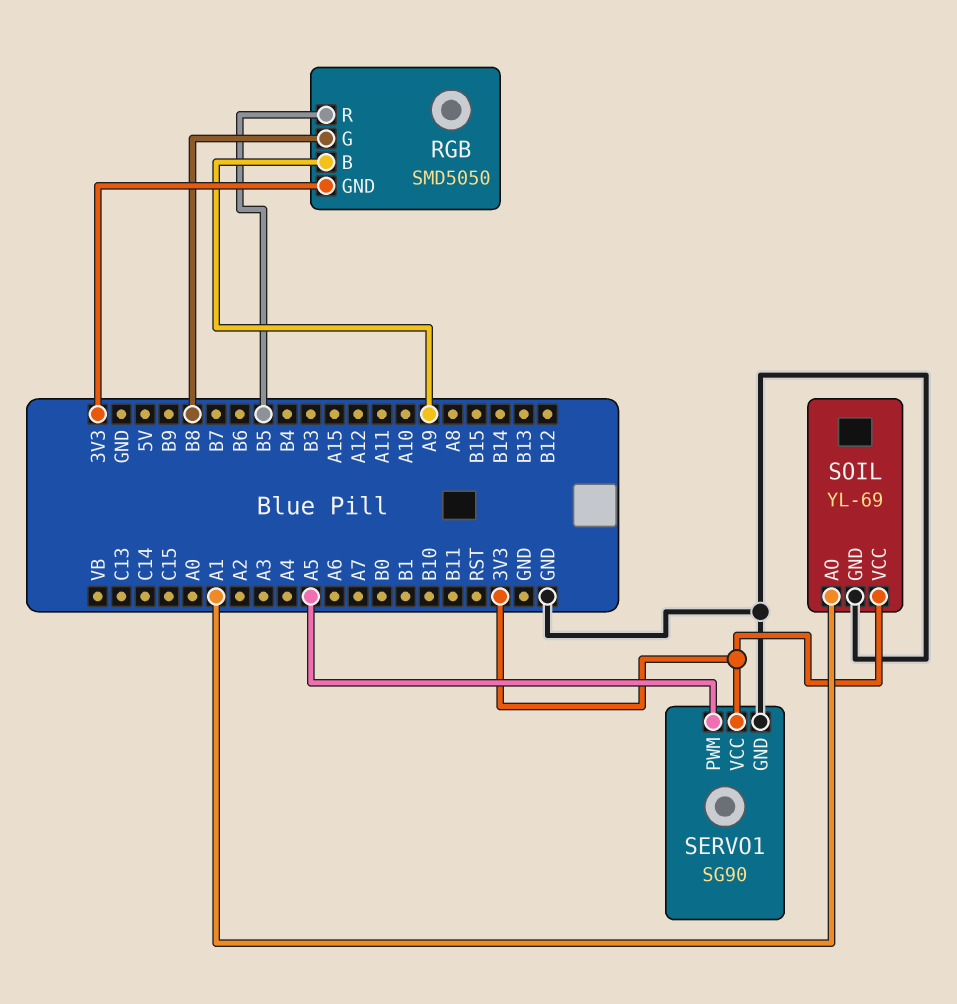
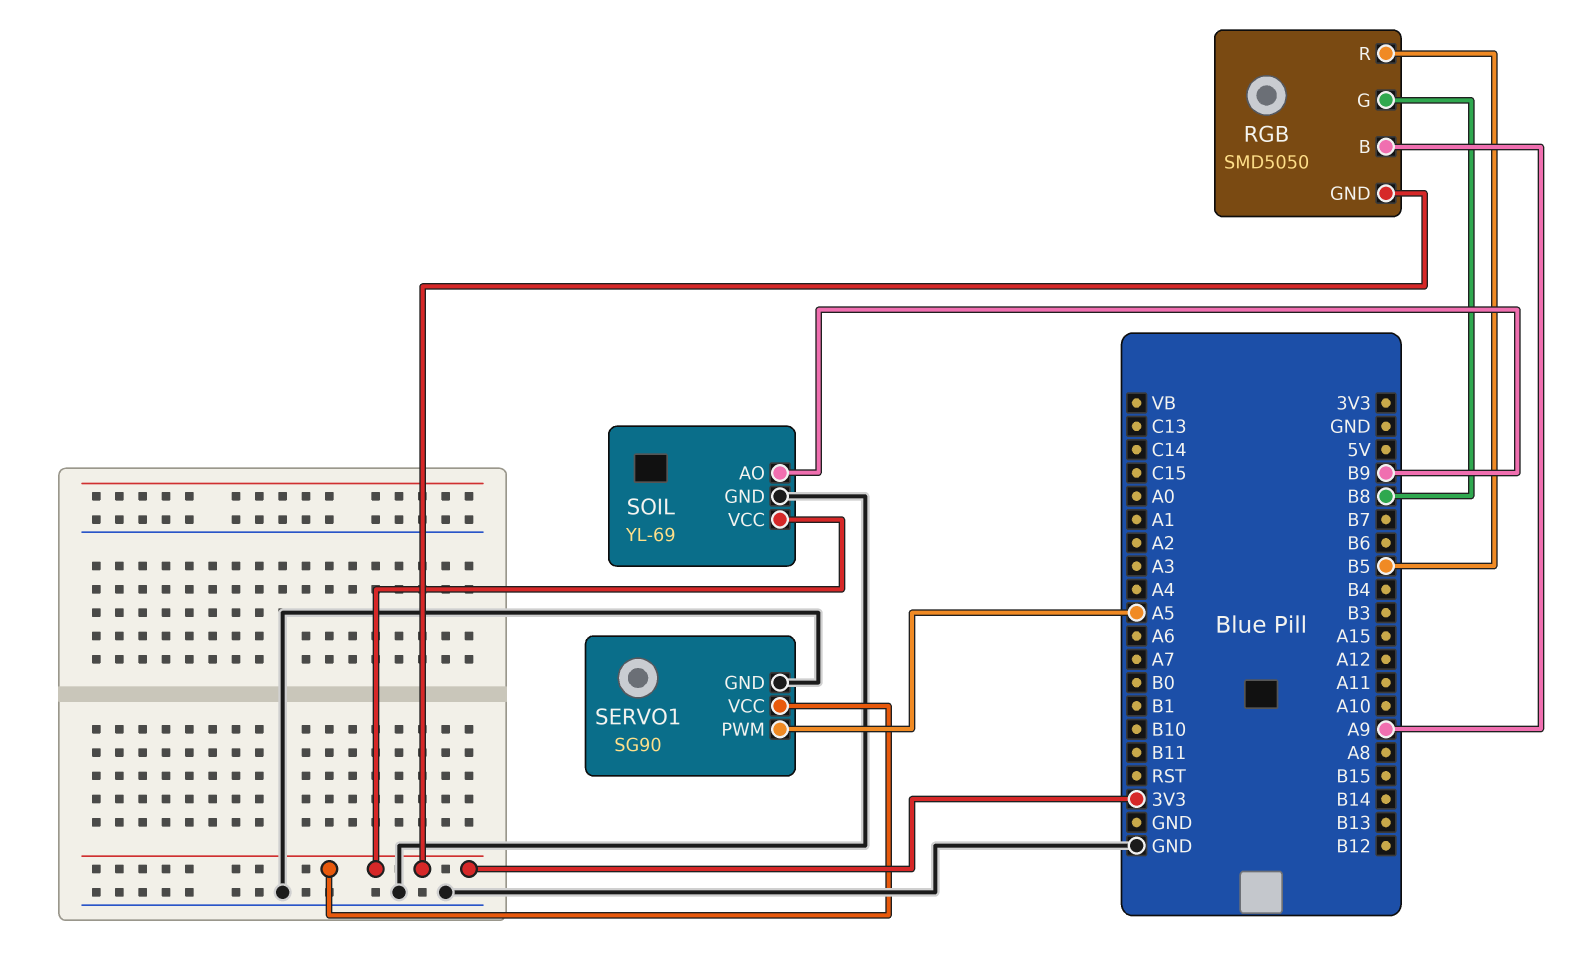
SOIL pin AO: A1 -> B9

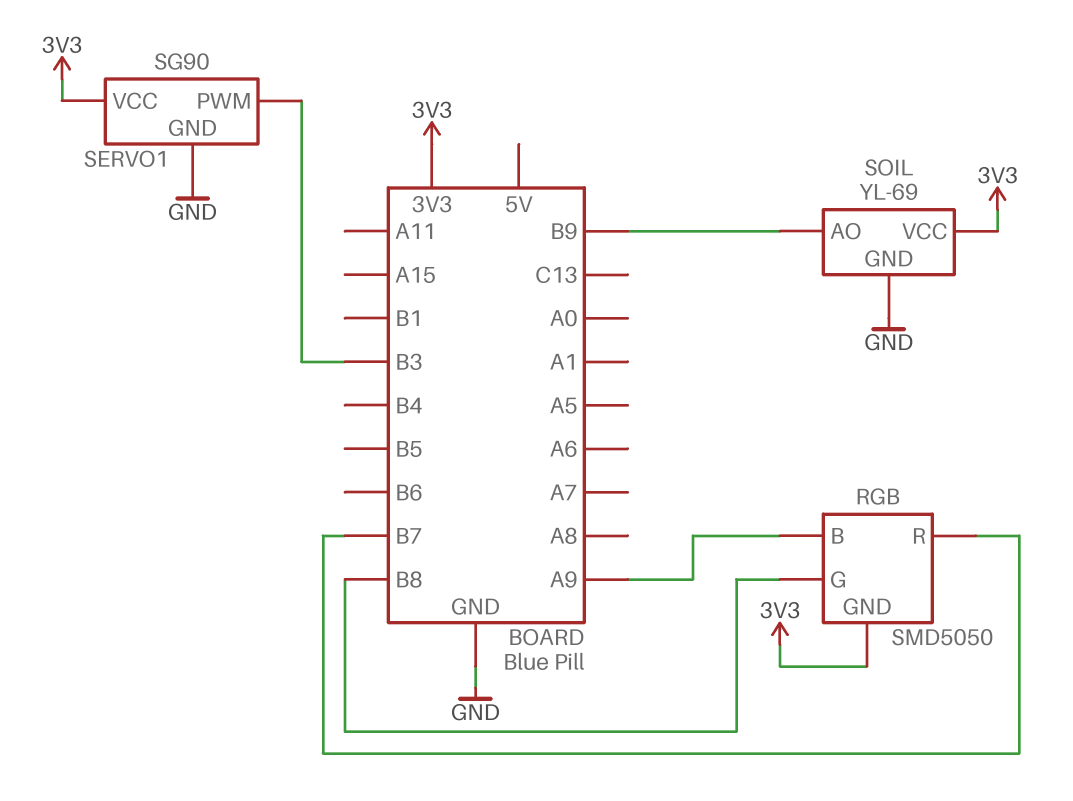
RGB pin R: B5 -> B7
SERVO1 pin PWM: A5 -> B3

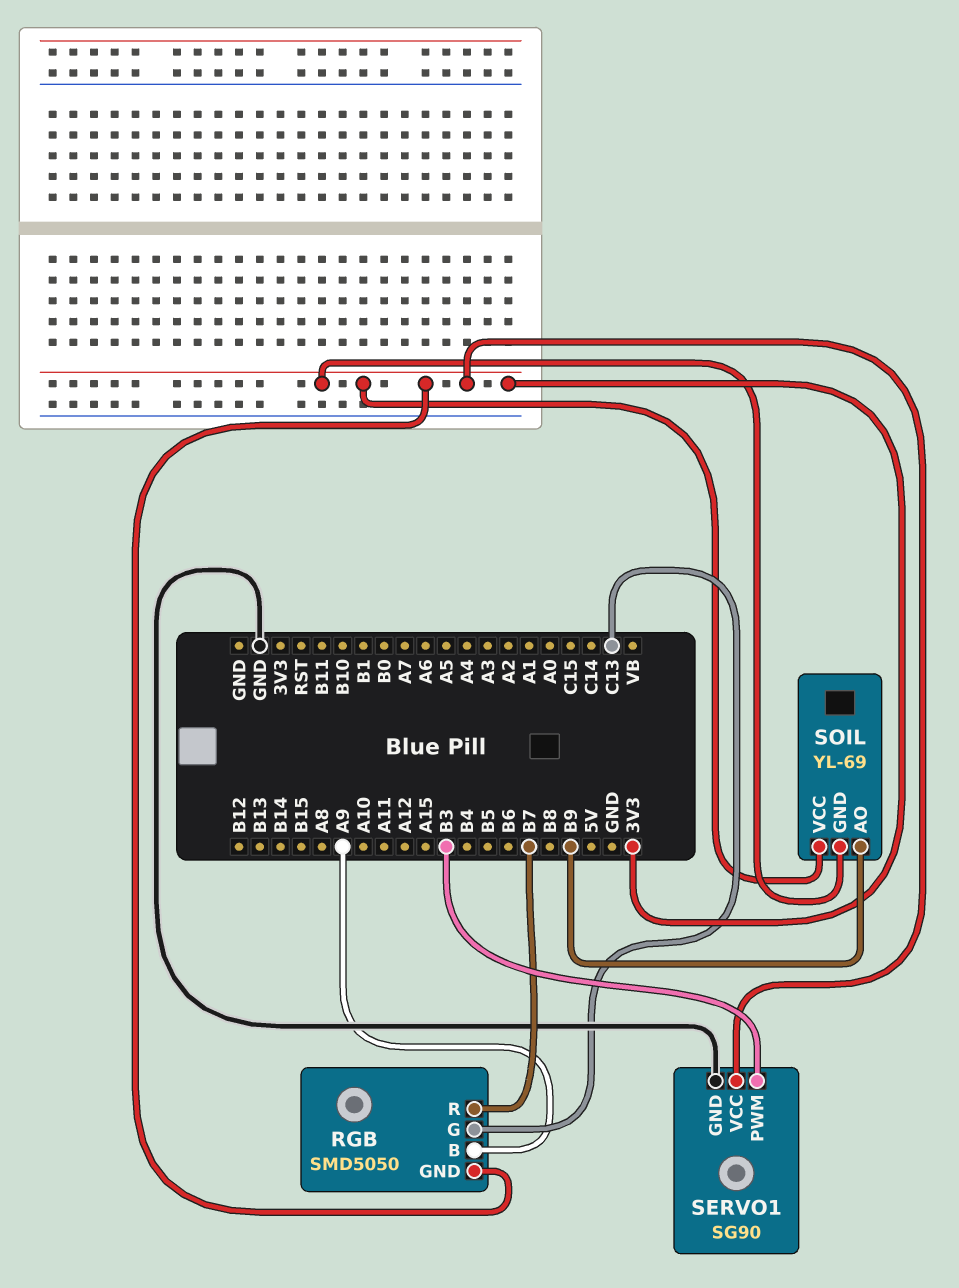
RGB pin G: B8 -> C13
SOIL pin GND: GND -> 3V3

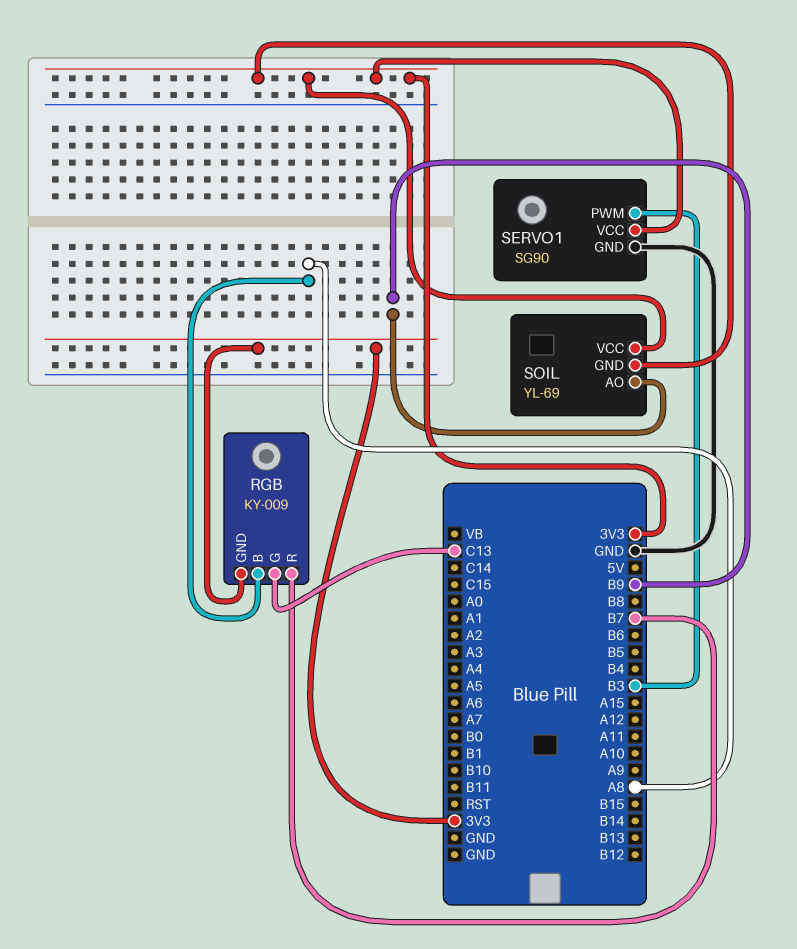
RGB: SMD5050 -> KY-009
RGB pin B: A9 -> A8

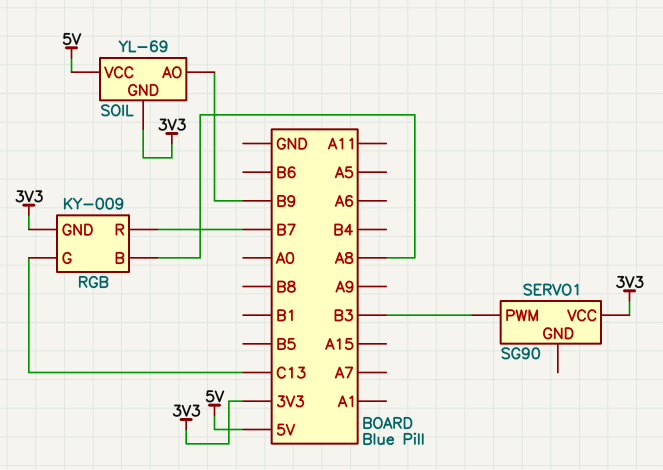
SERVO1 pin GND: GND -> none
SOIL pin VCC: 3V3 -> 5V

